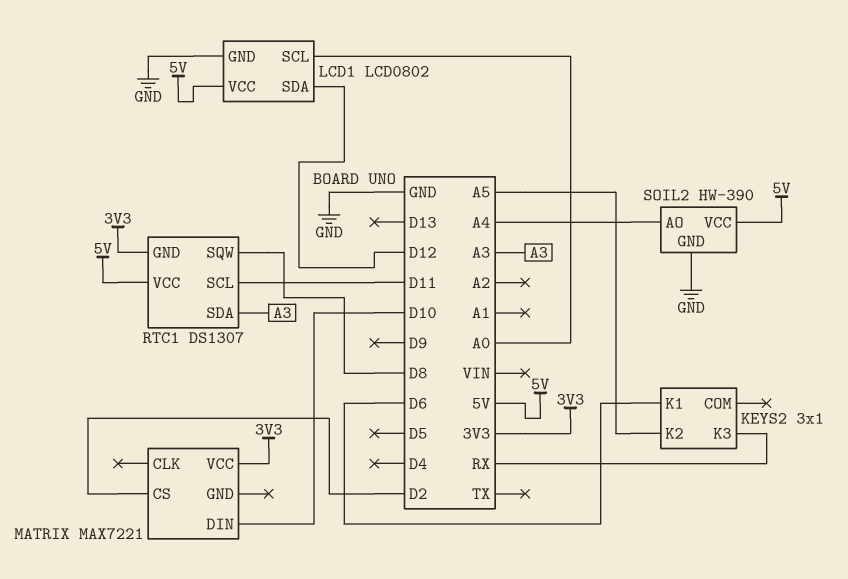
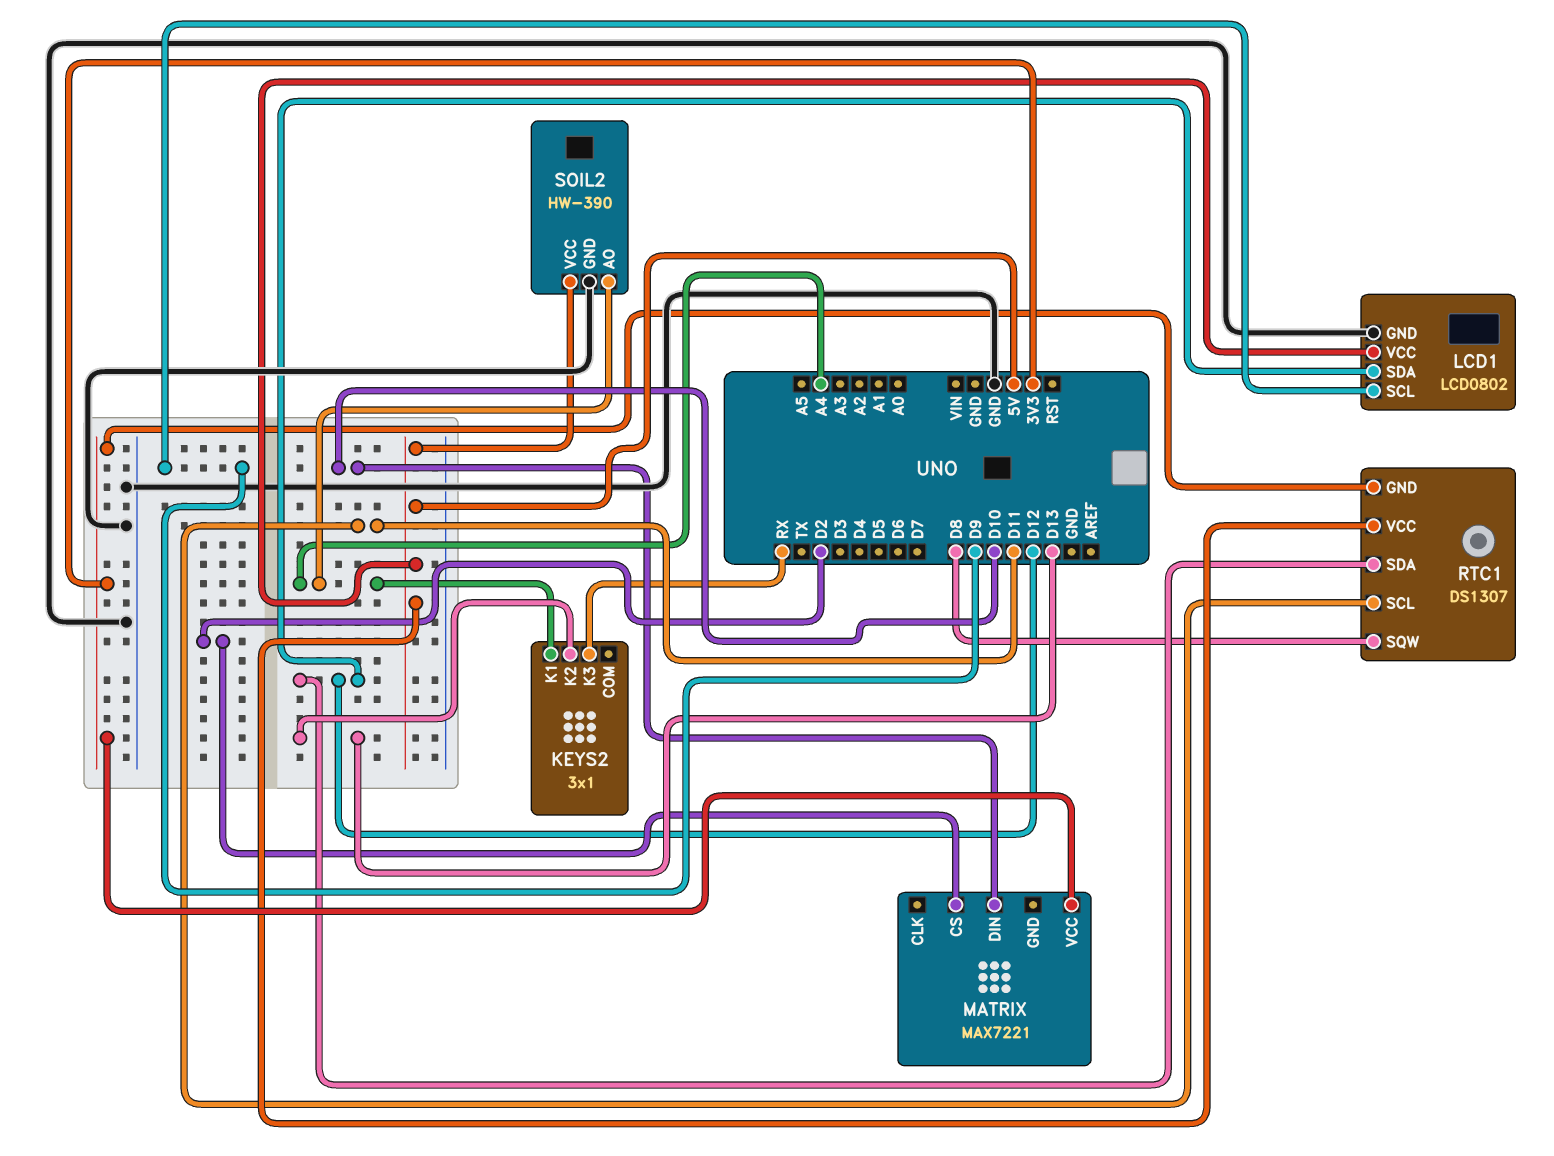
KEYS2 pin K1: D6 -> A4
KEYS2 pin K2: A5 -> D13
LCD1 pin SCL: A0 -> D9
RTC1 pin SDA: A3 -> D12

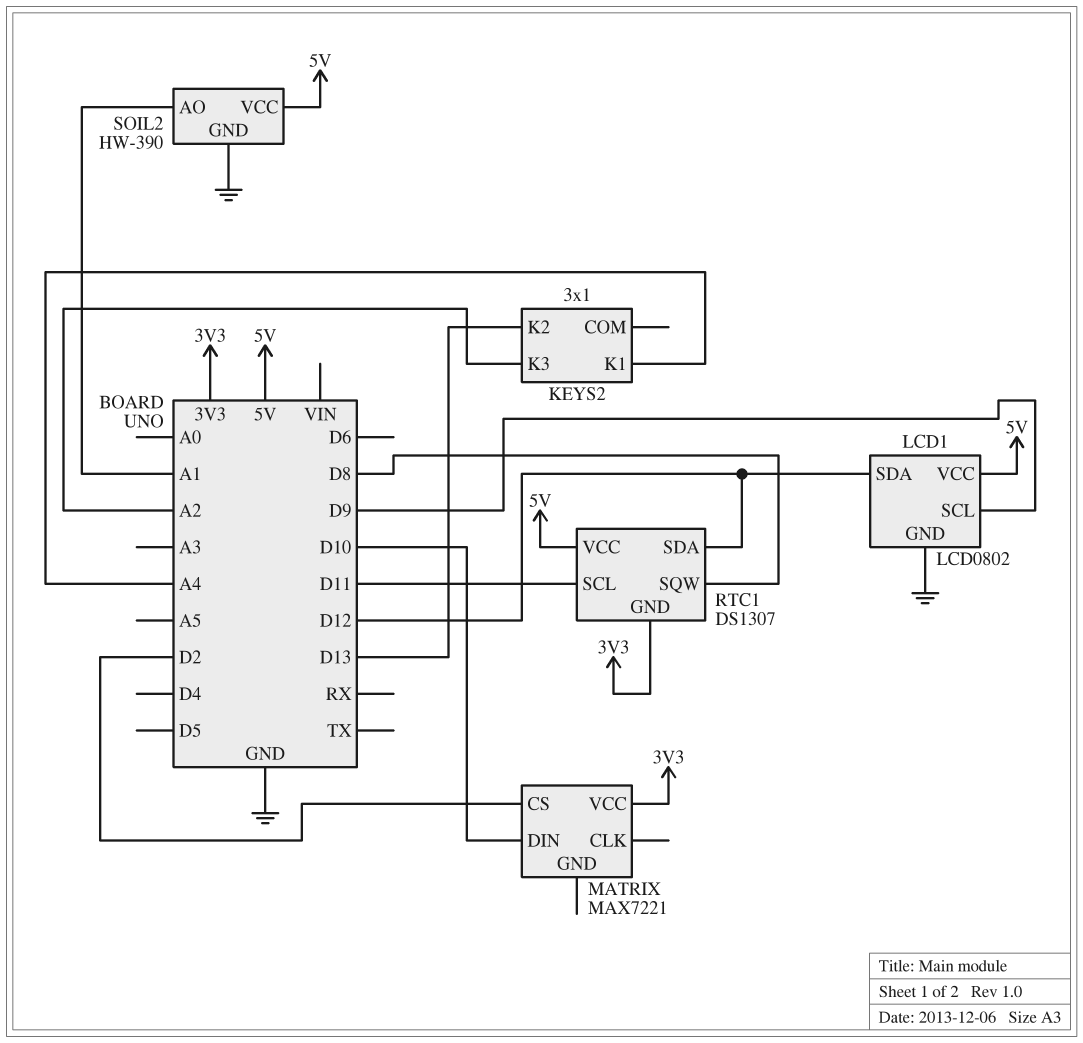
KEYS2 pin K3: RX -> A2
SOIL2 pin AO: A4 -> A1

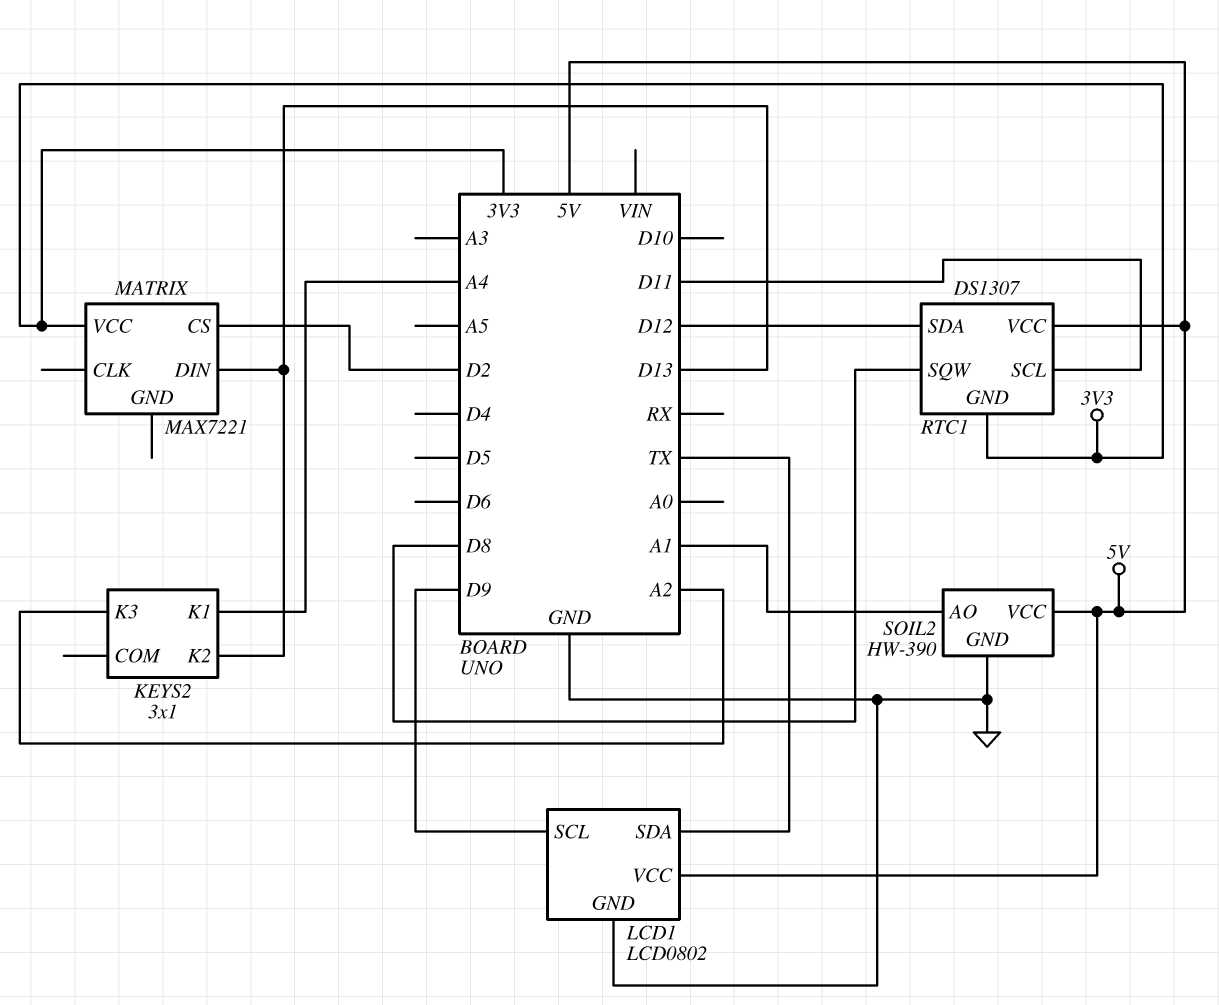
LCD1 pin SDA: D12 -> TX
MATRIX pin DIN: D10 -> D13

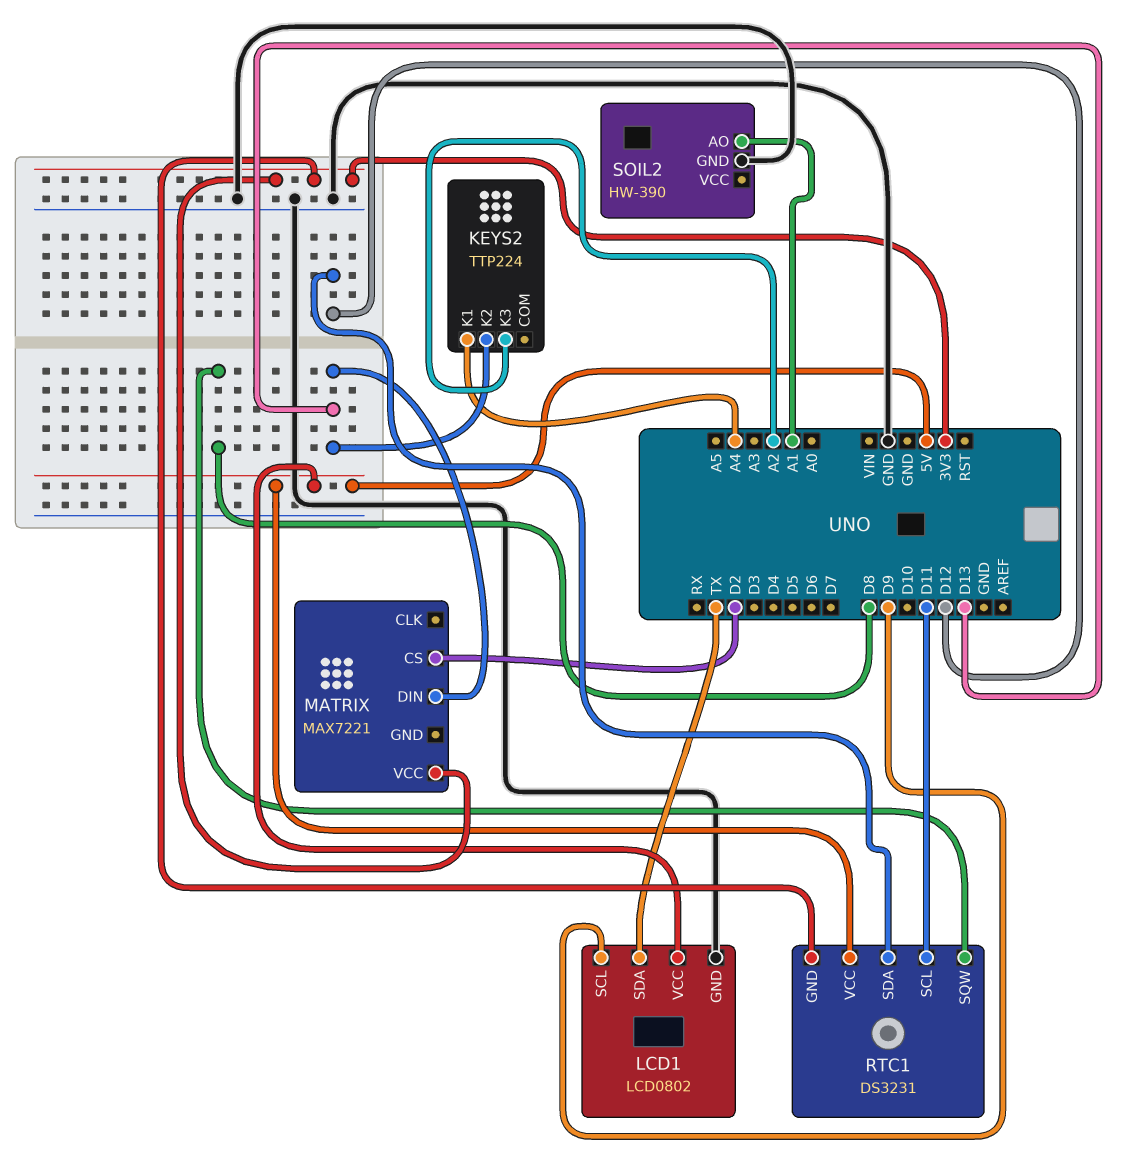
KEYS2: 3x1 -> TTP224
RTC1: DS1307 -> DS3231
SOIL2 pin VCC: 5V -> none

